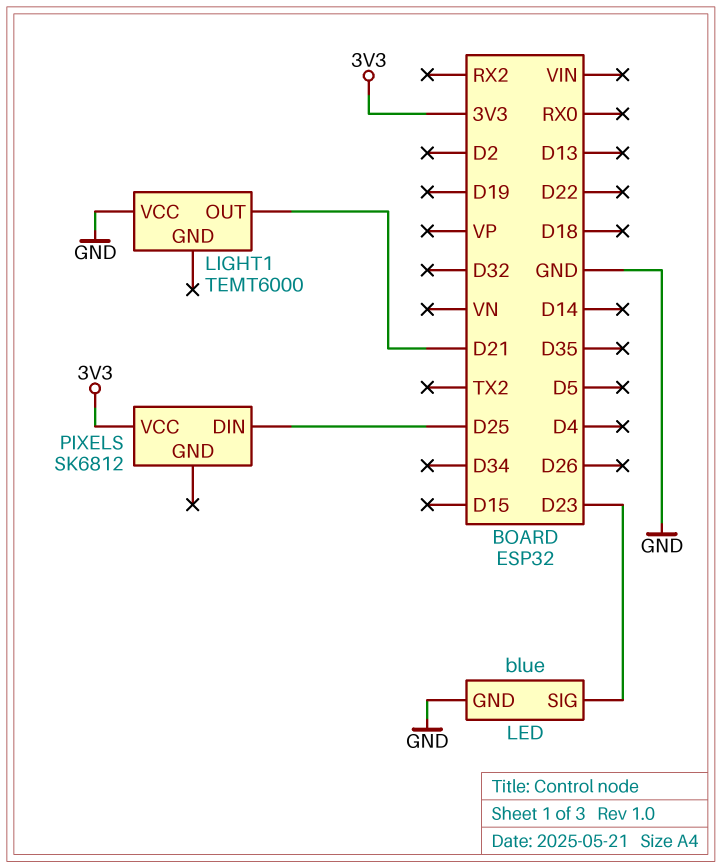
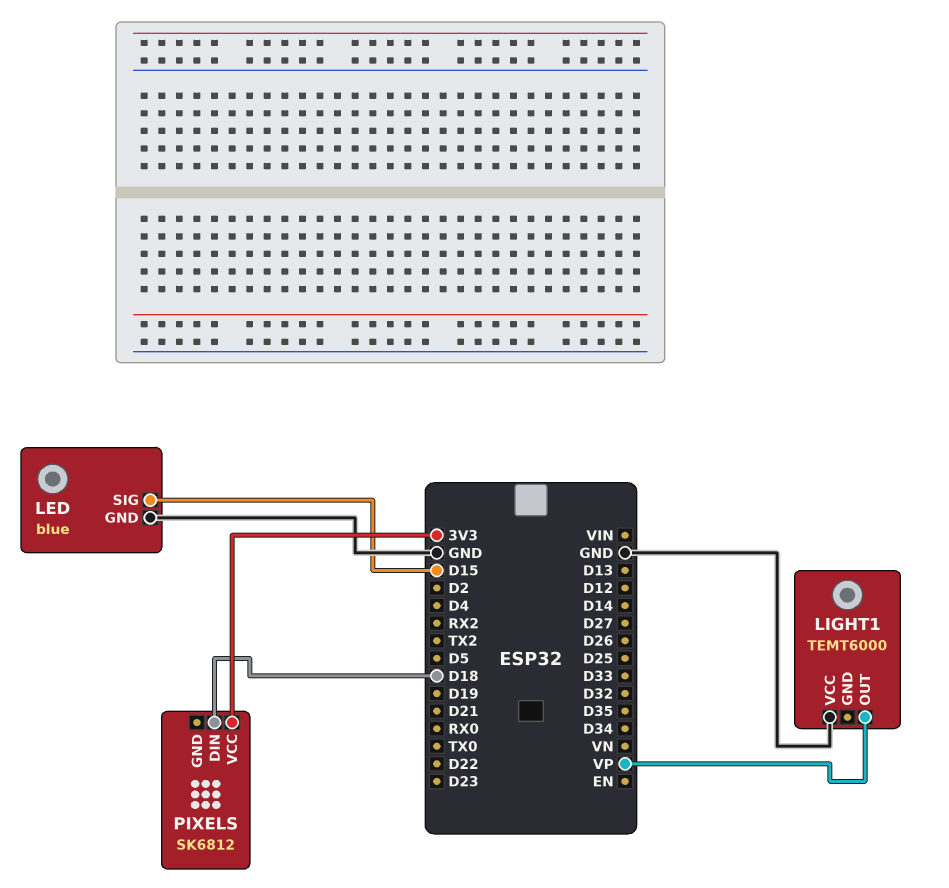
LED pin SIG: D23 -> D15
LIGHT1 pin OUT: D21 -> VP
PIXELS pin DIN: D25 -> D18

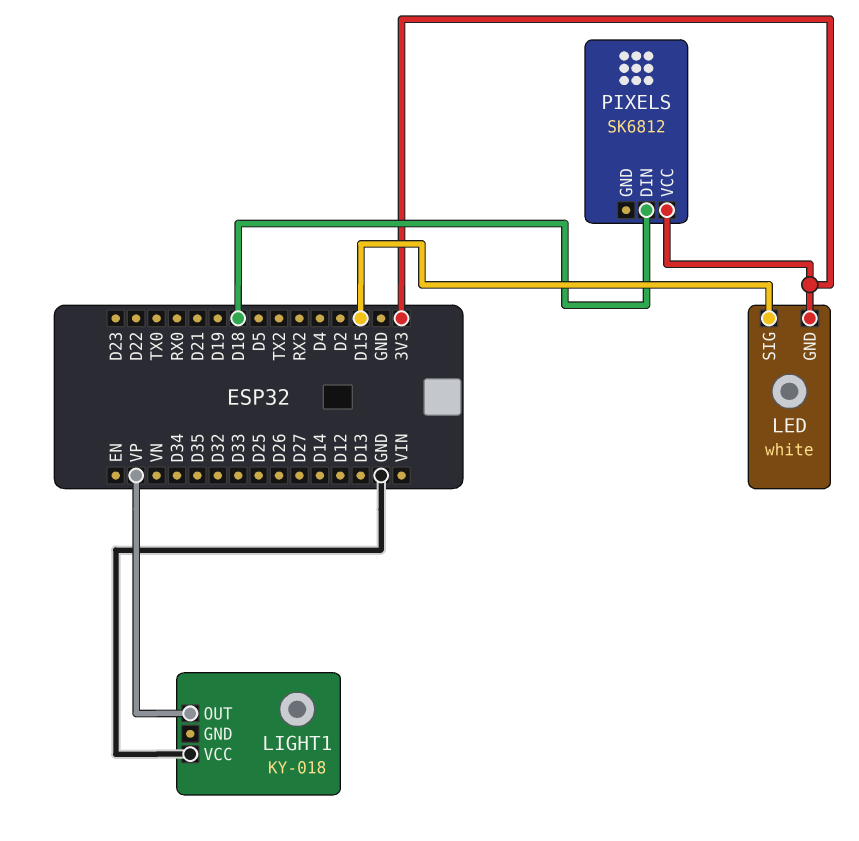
LED: blue -> white
LED pin GND: GND -> 3V3
LIGHT1: TEMT6000 -> KY-018

